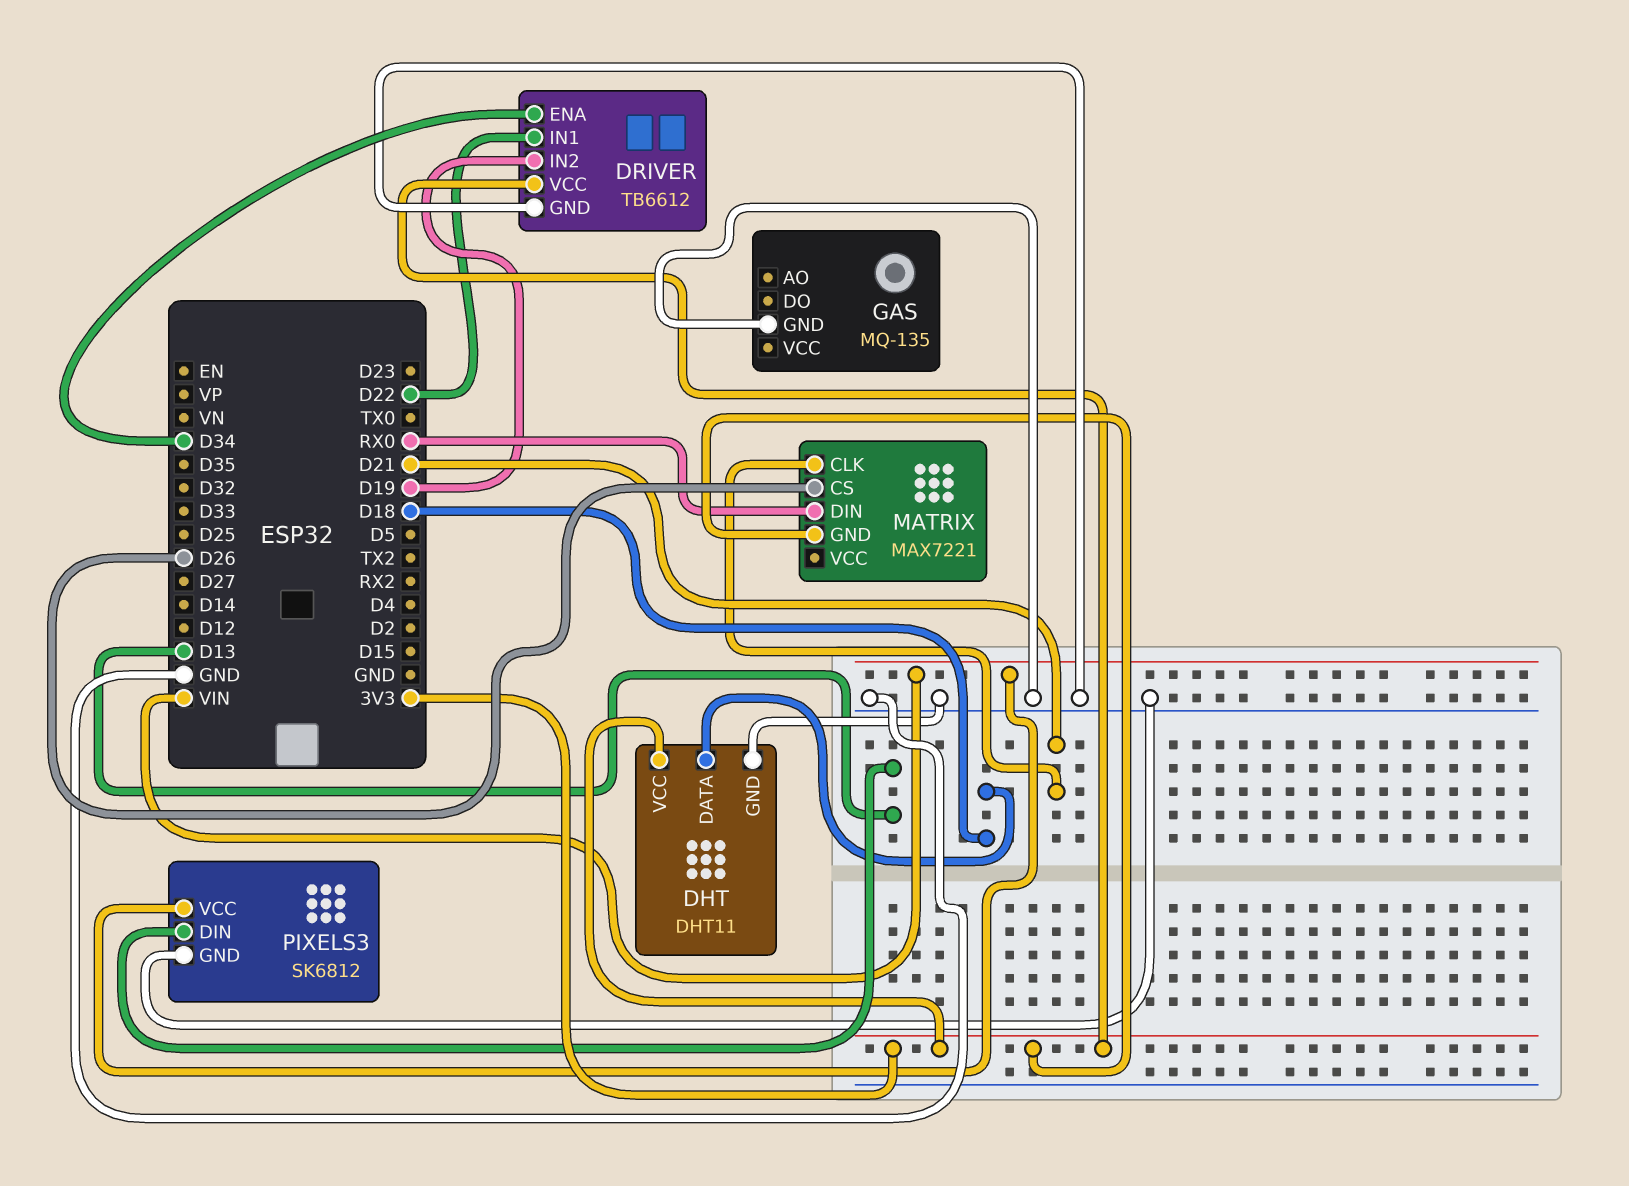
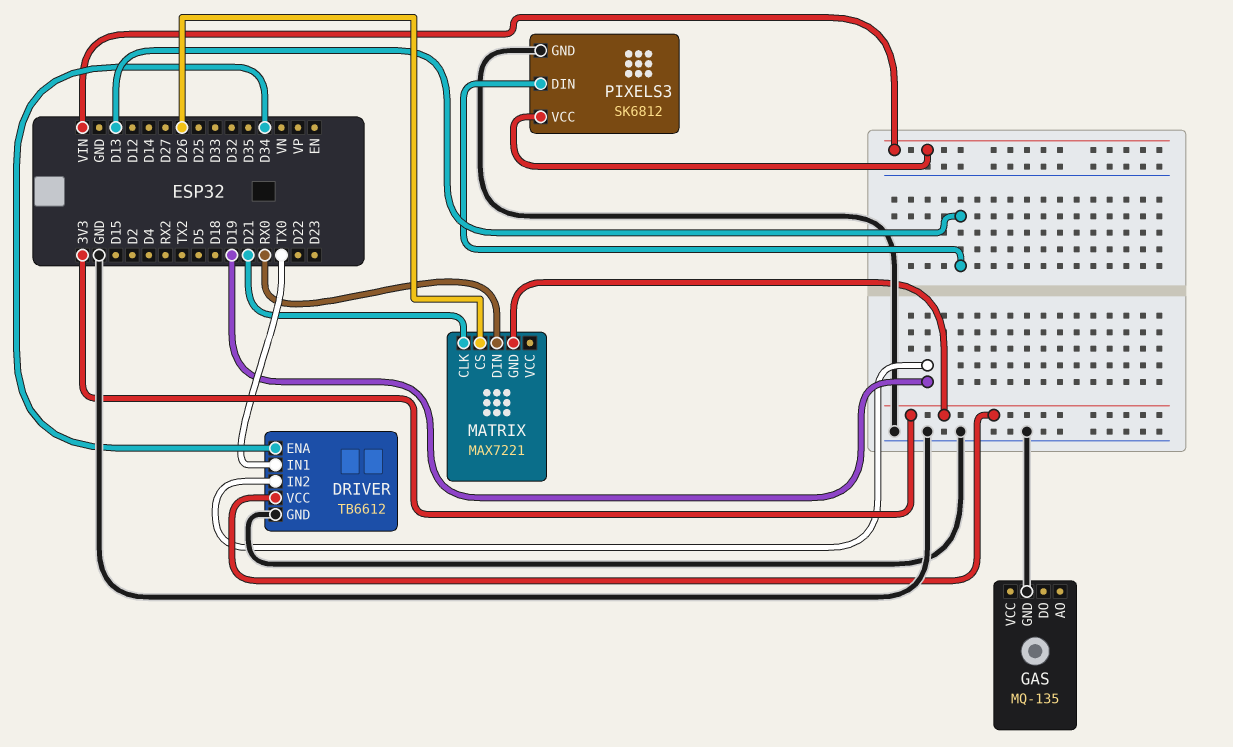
DHT: DHT11 -> none
DHT pin DATA: D18 -> none
DHT pin GND: GND -> none
DHT pin VCC: 3V3 -> none
DRIVER pin IN1: D22 -> TX0

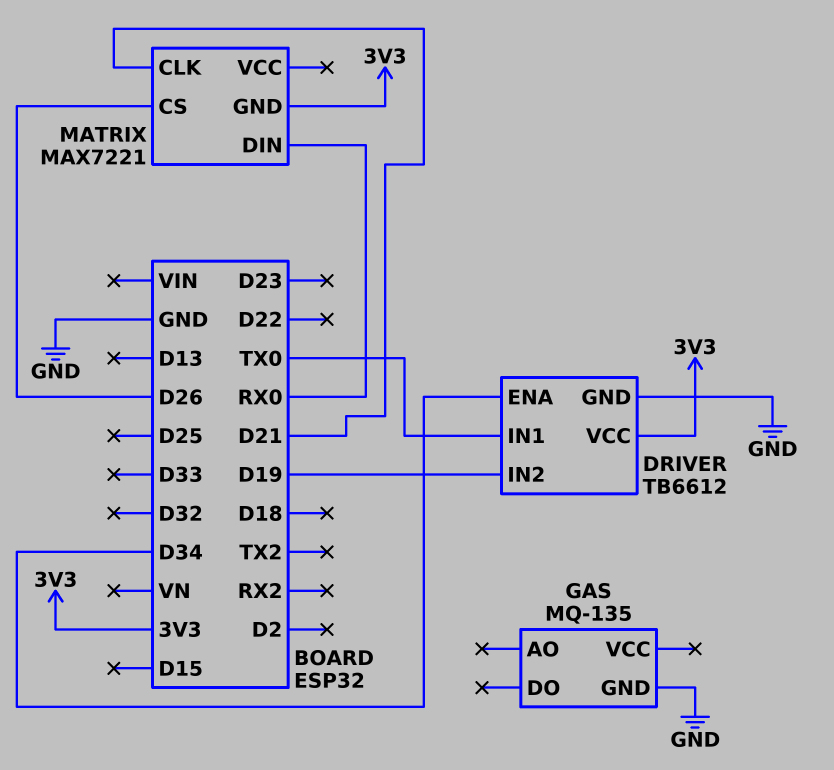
PIXELS3: SK6812 -> none
PIXELS3 pin DIN: D13 -> none
PIXELS3 pin GND: GND -> none
PIXELS3 pin VCC: VIN -> none

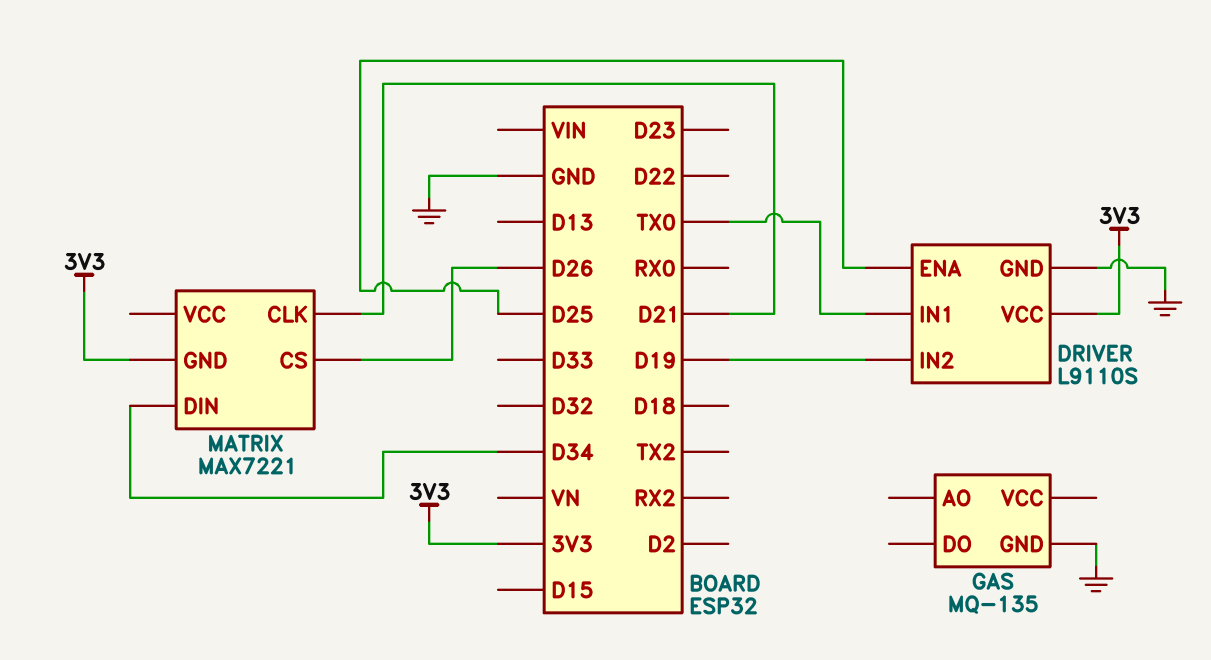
DRIVER: TB6612 -> L9110S
DRIVER pin ENA: D34 -> D25
MATRIX pin DIN: RX0 -> D34

